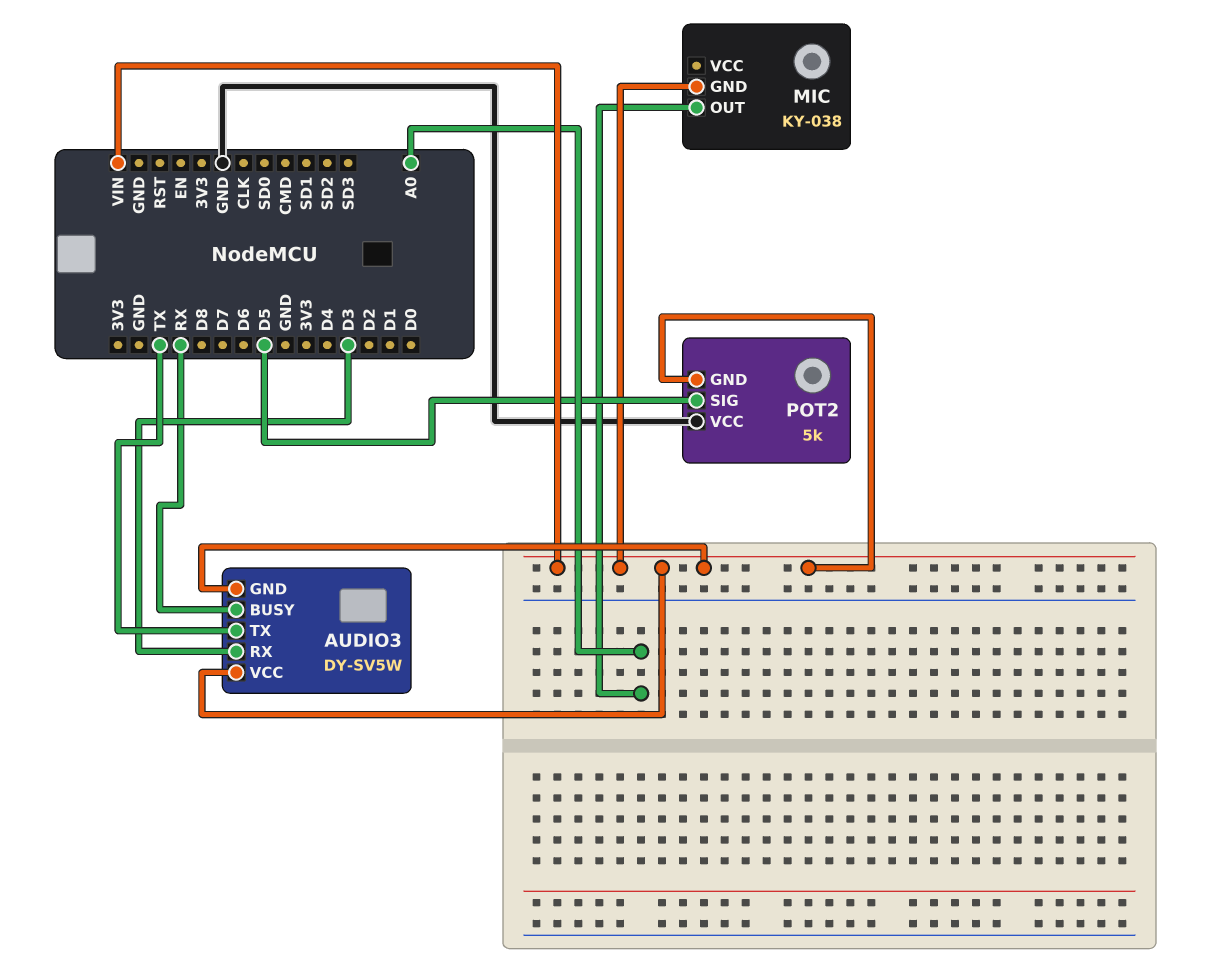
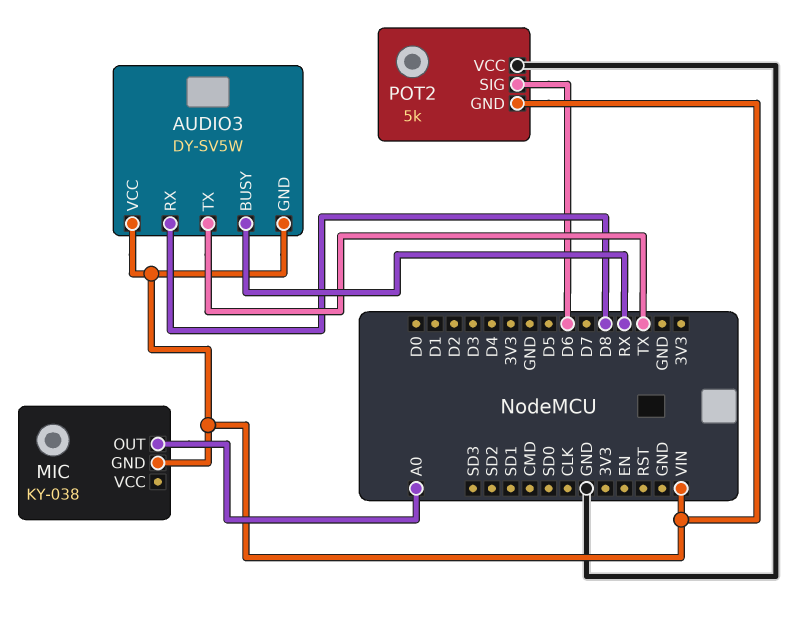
AUDIO3 pin RX: D3 -> D8
POT2 pin SIG: D5 -> D6

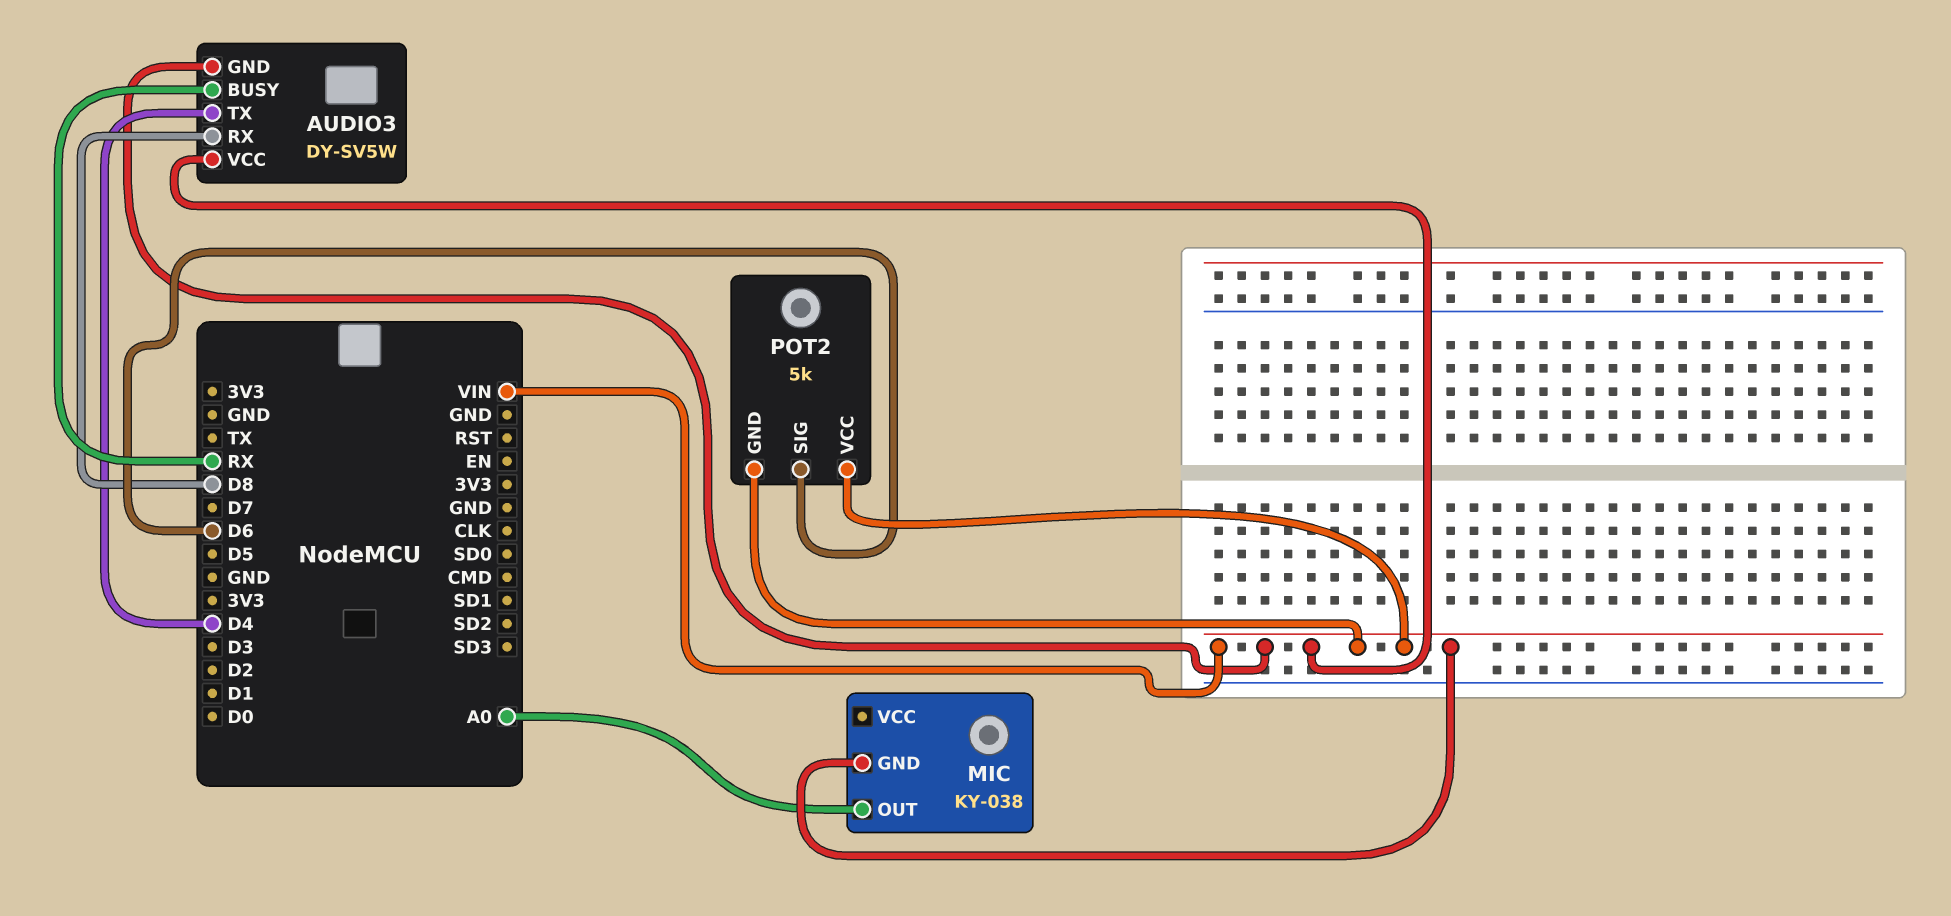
AUDIO3 pin TX: TX -> D4
POT2 pin VCC: GND -> VIN

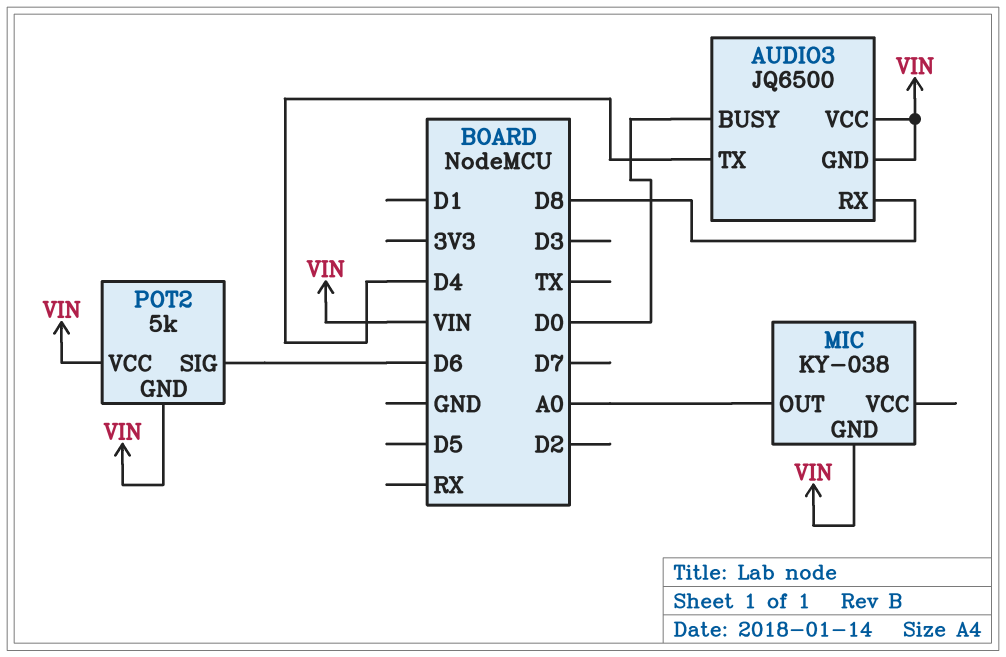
AUDIO3: DY-SV5W -> JQ6500
AUDIO3 pin BUSY: RX -> D0

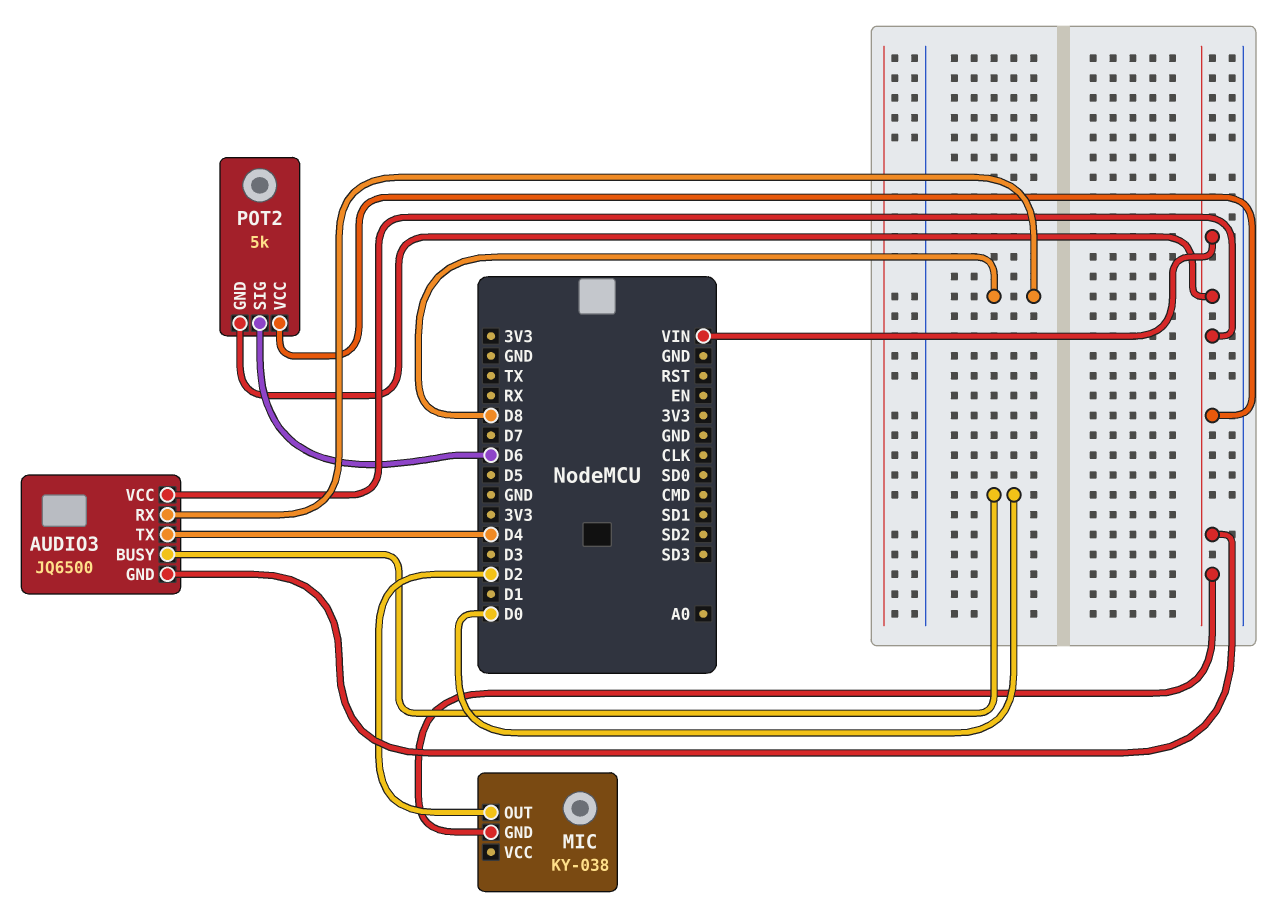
MIC pin OUT: A0 -> D2

